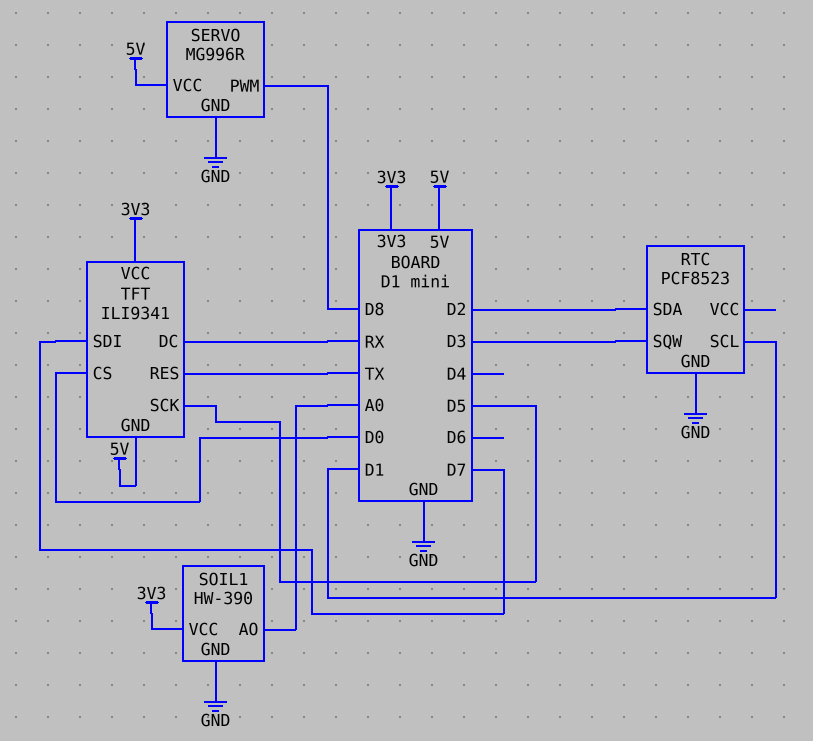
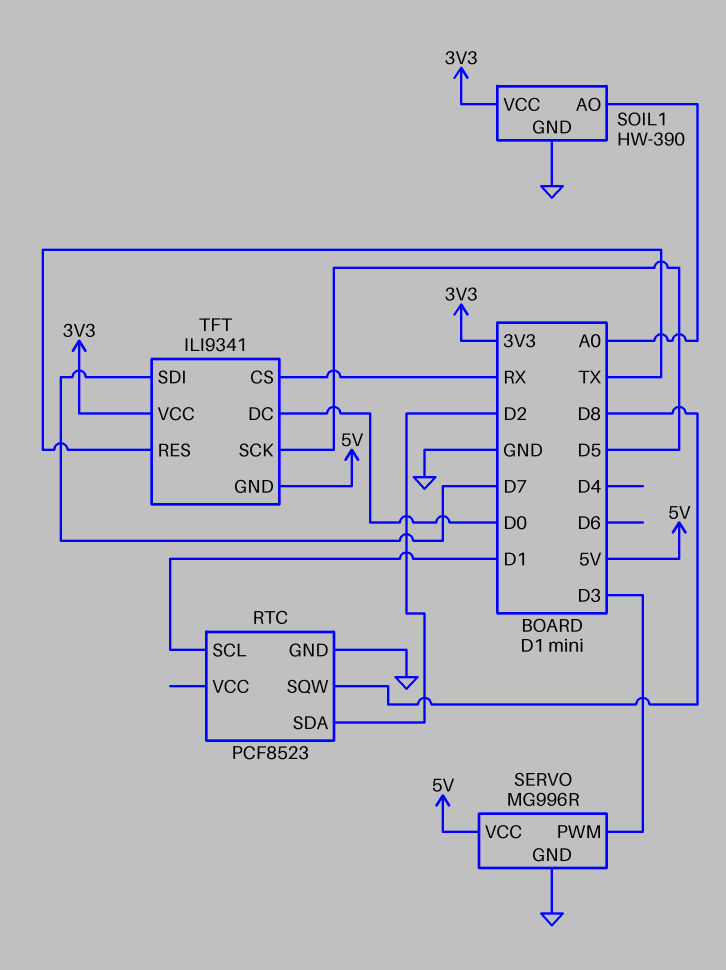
RTC pin SQW: D3 -> D8
SERVO pin PWM: D8 -> D3
TFT pin CS: D0 -> RX
TFT pin DC: RX -> D0

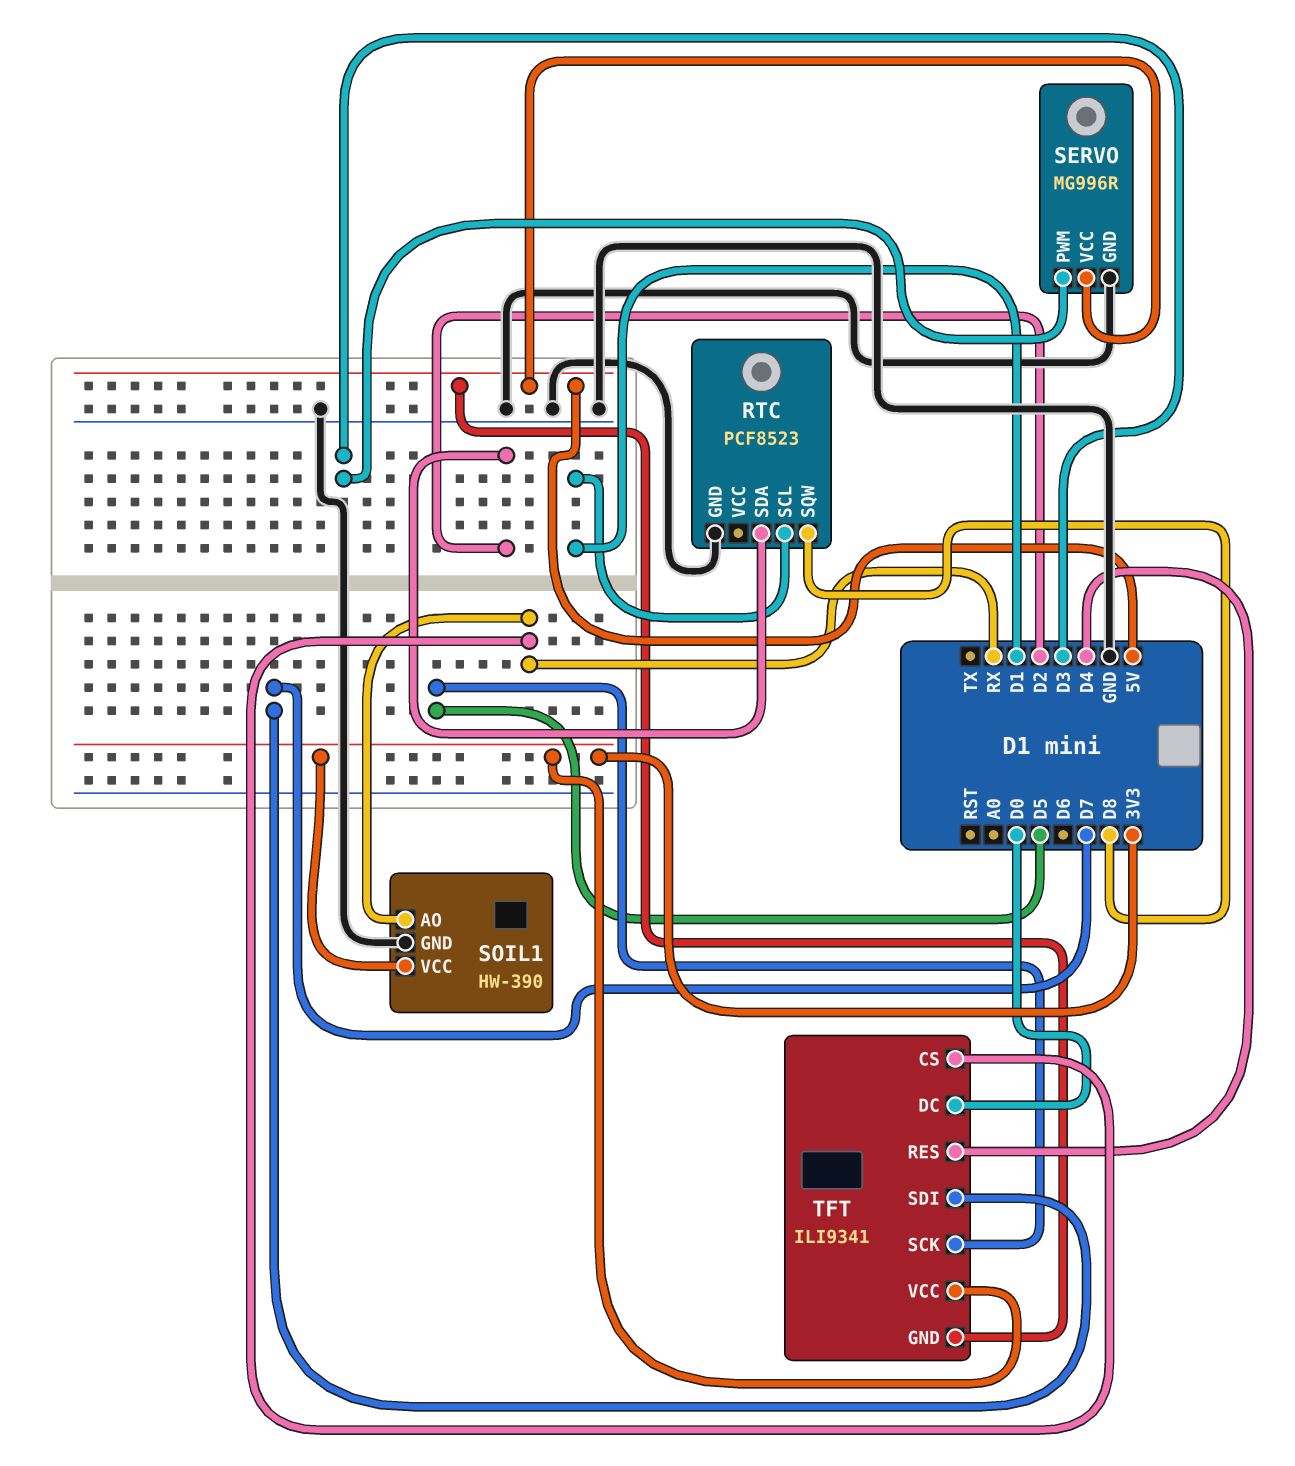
SOIL1 pin AO: A0 -> RX
TFT pin RES: TX -> D4

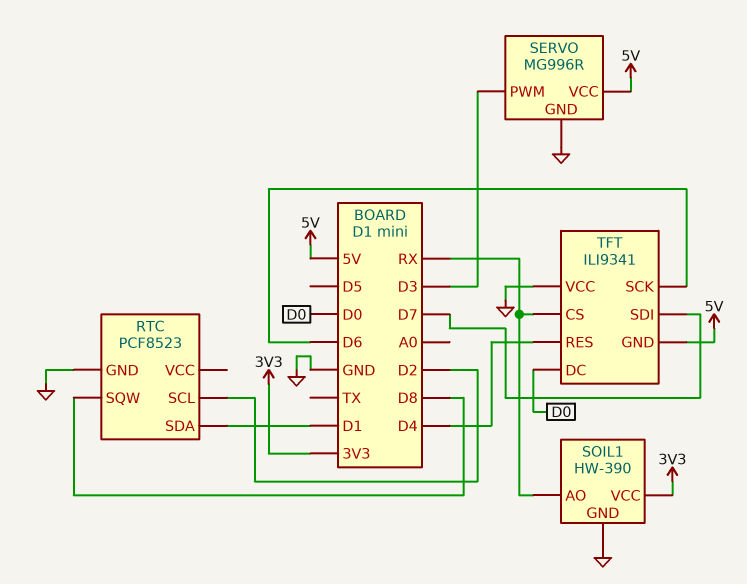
RTC pin SCL: D1 -> D2
RTC pin SDA: D2 -> D1
TFT pin SCK: D5 -> D6
TFT pin VCC: 3V3 -> GND

